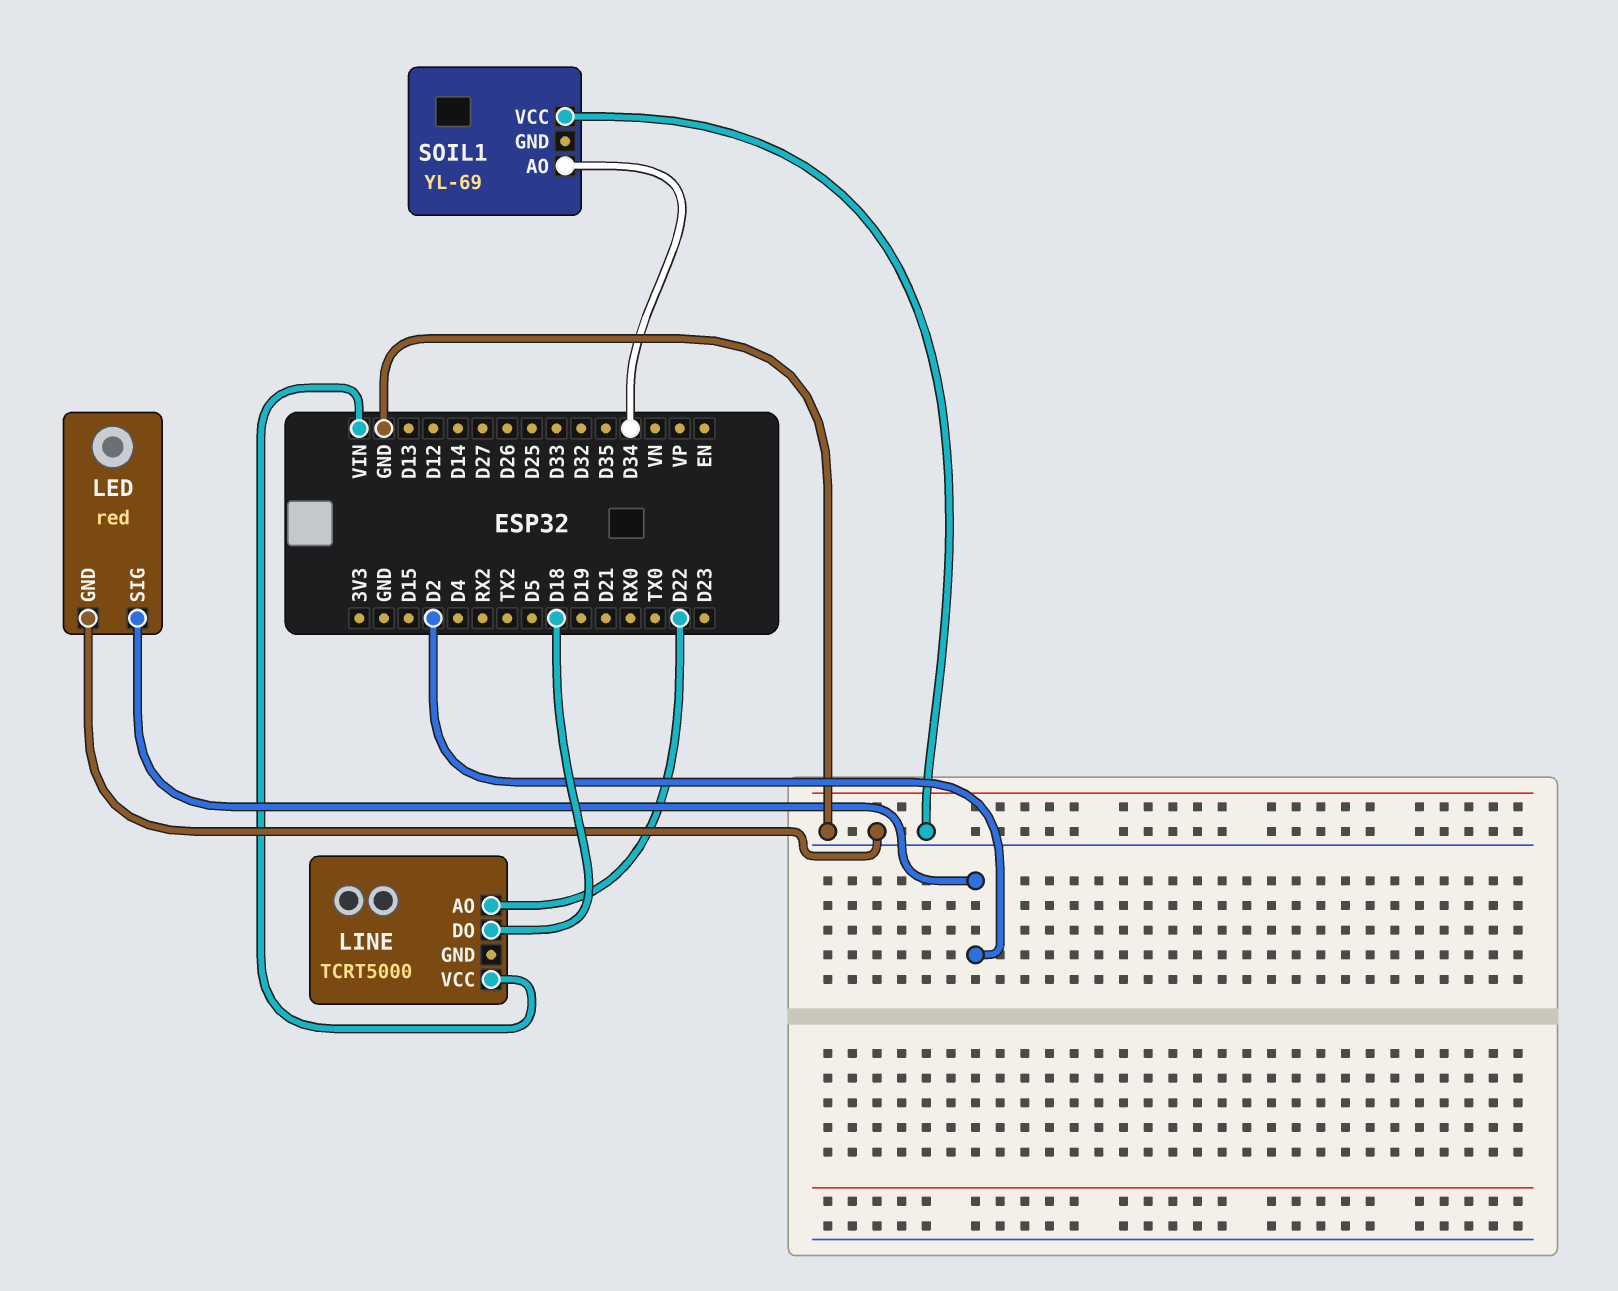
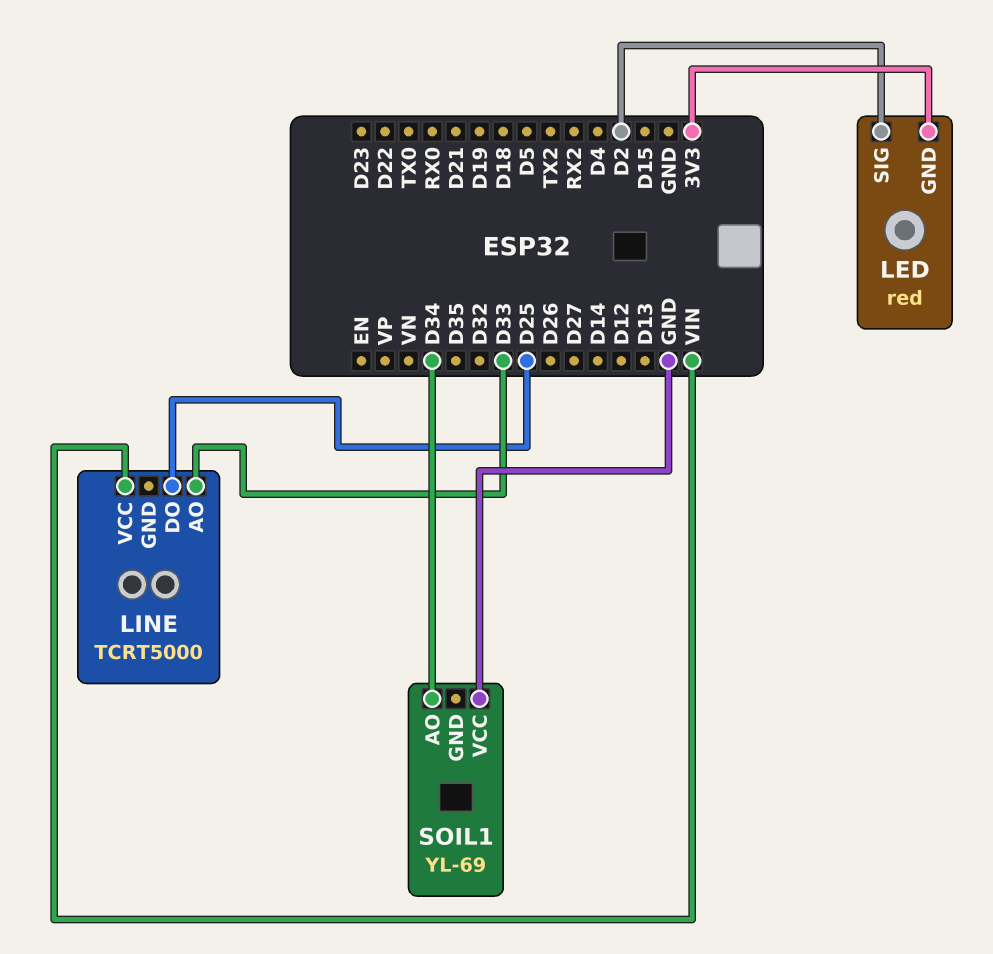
LED pin GND: GND -> 3V3
LINE pin AO: D22 -> D33
LINE pin DO: D18 -> D25

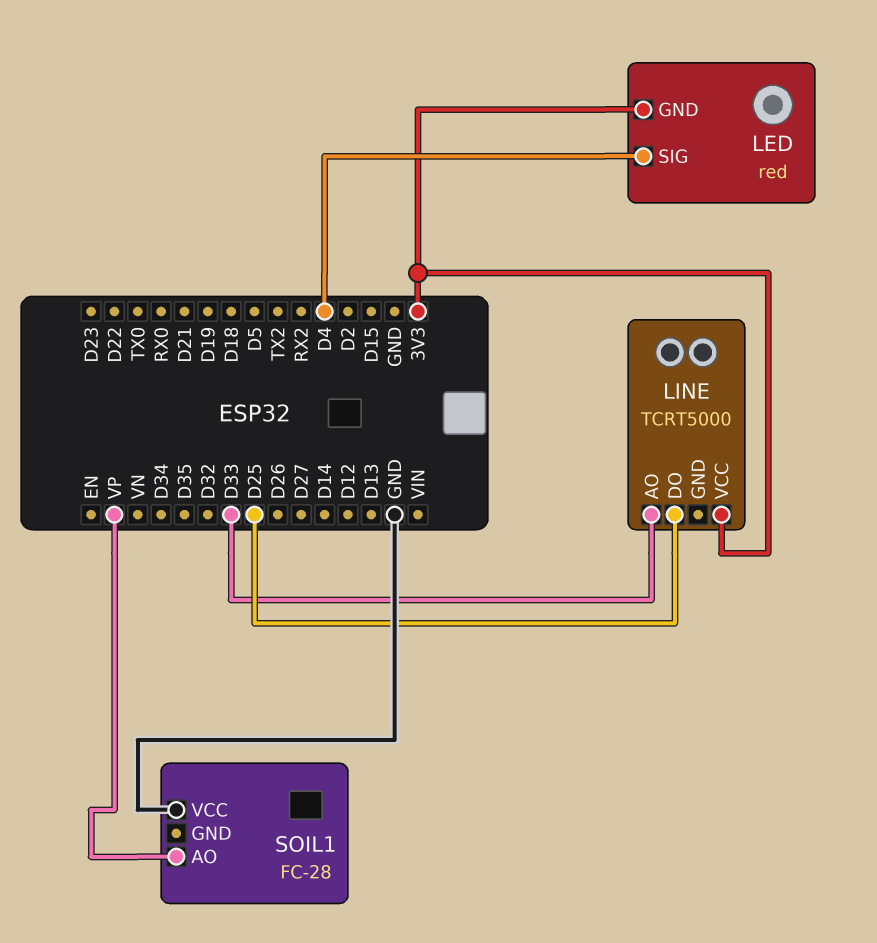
LED pin SIG: D2 -> D4
LINE pin VCC: VIN -> 3V3
SOIL1: YL-69 -> FC-28
SOIL1 pin AO: D34 -> VP

